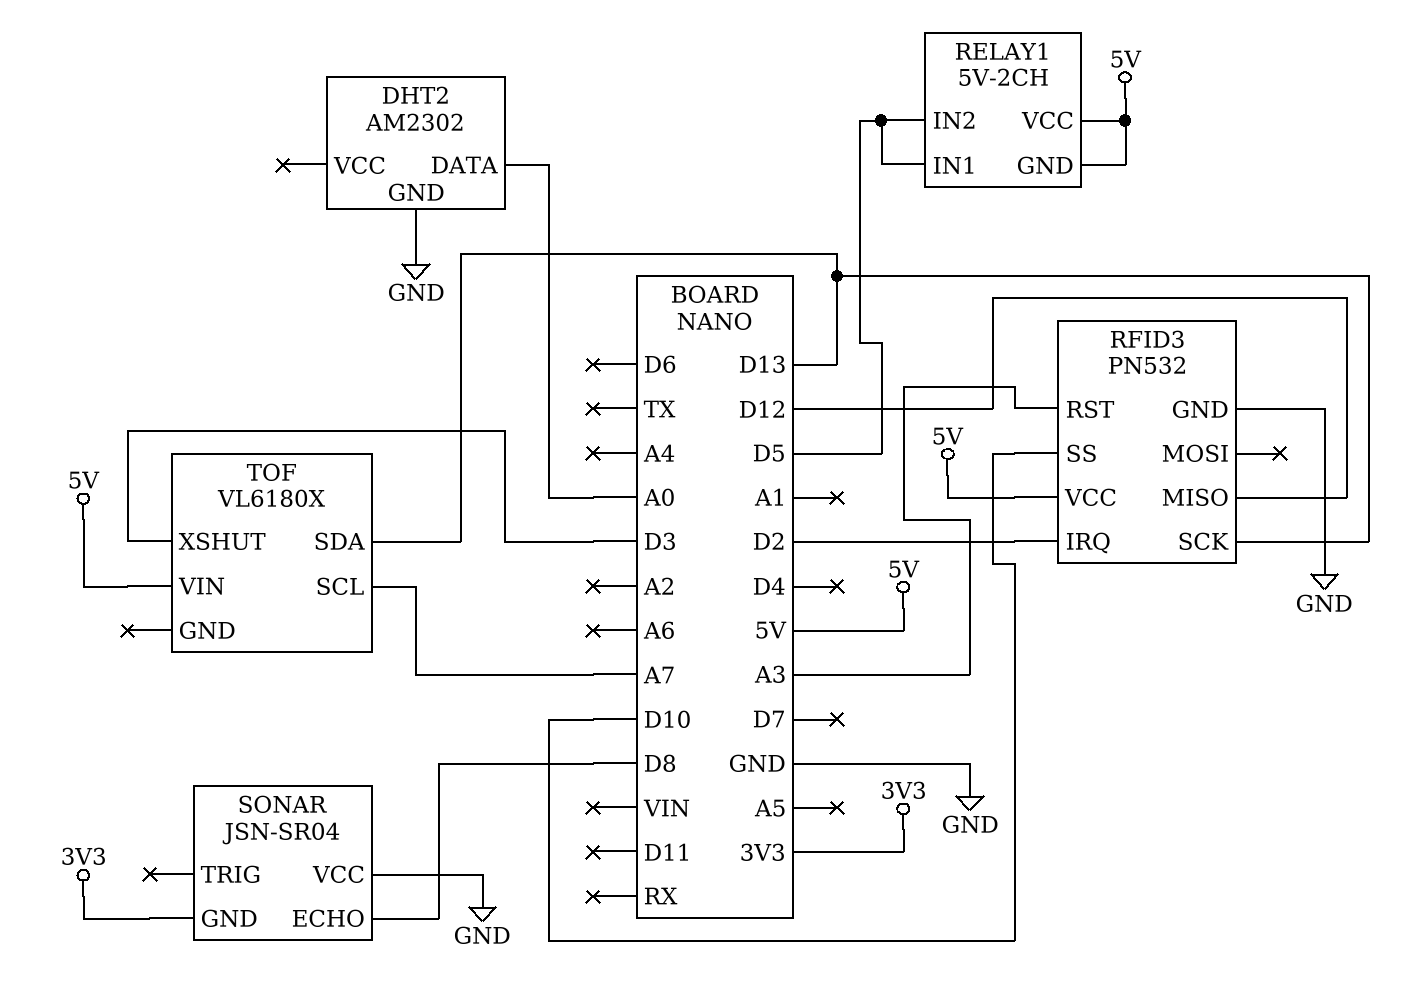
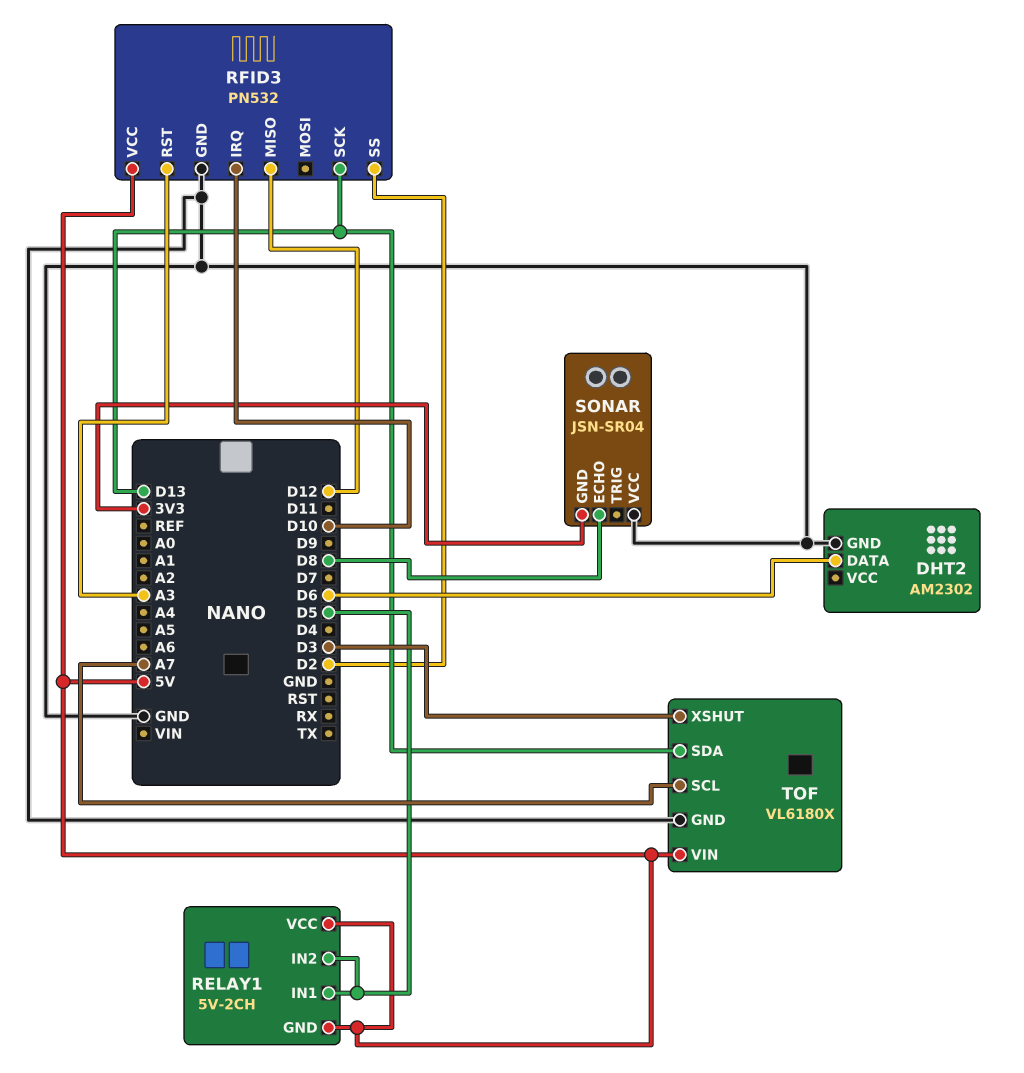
DHT2 pin DATA: A0 -> D6
RFID3 pin IRQ: D2 -> D10
RFID3 pin SS: D10 -> D2
TOF pin GND: none -> GND

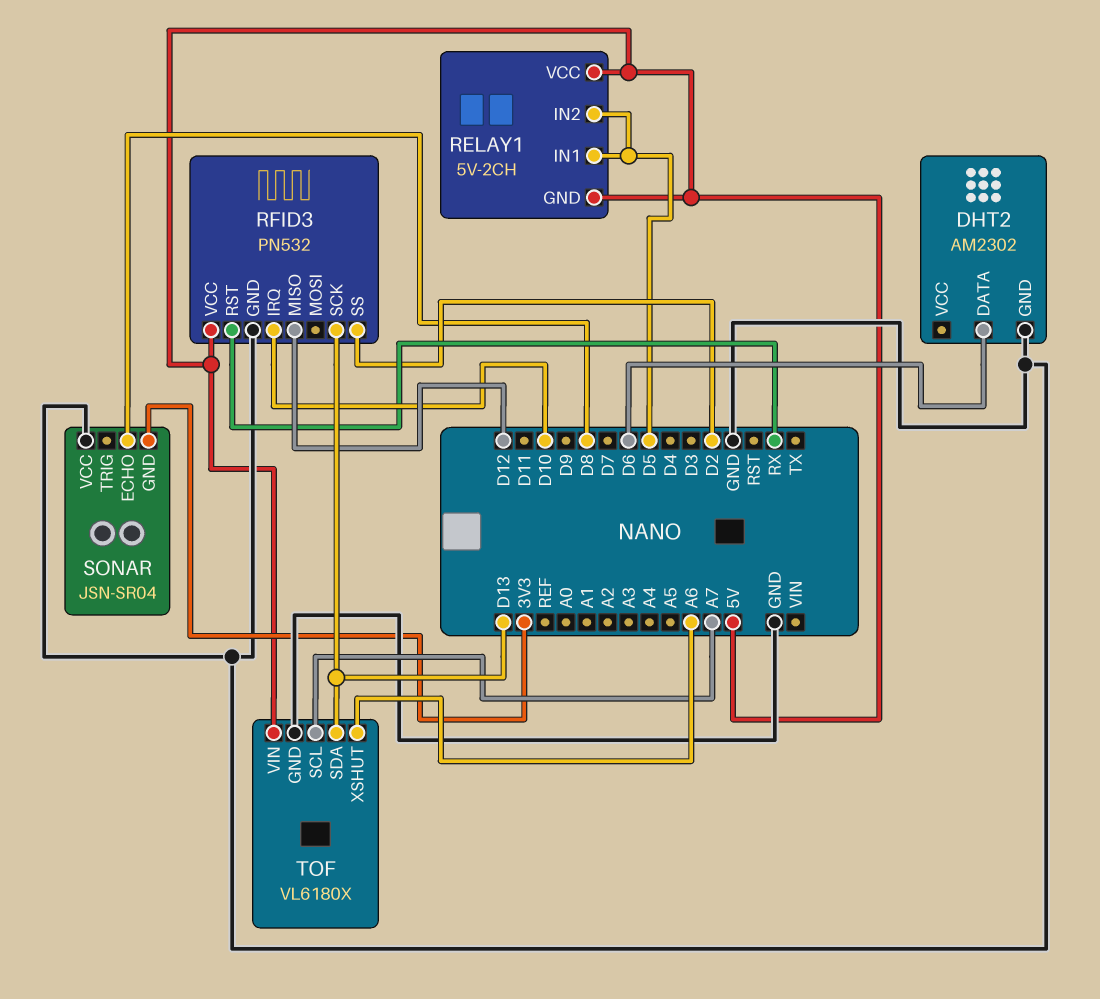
RFID3 pin RST: A3 -> RX
TOF pin XSHUT: D3 -> A6

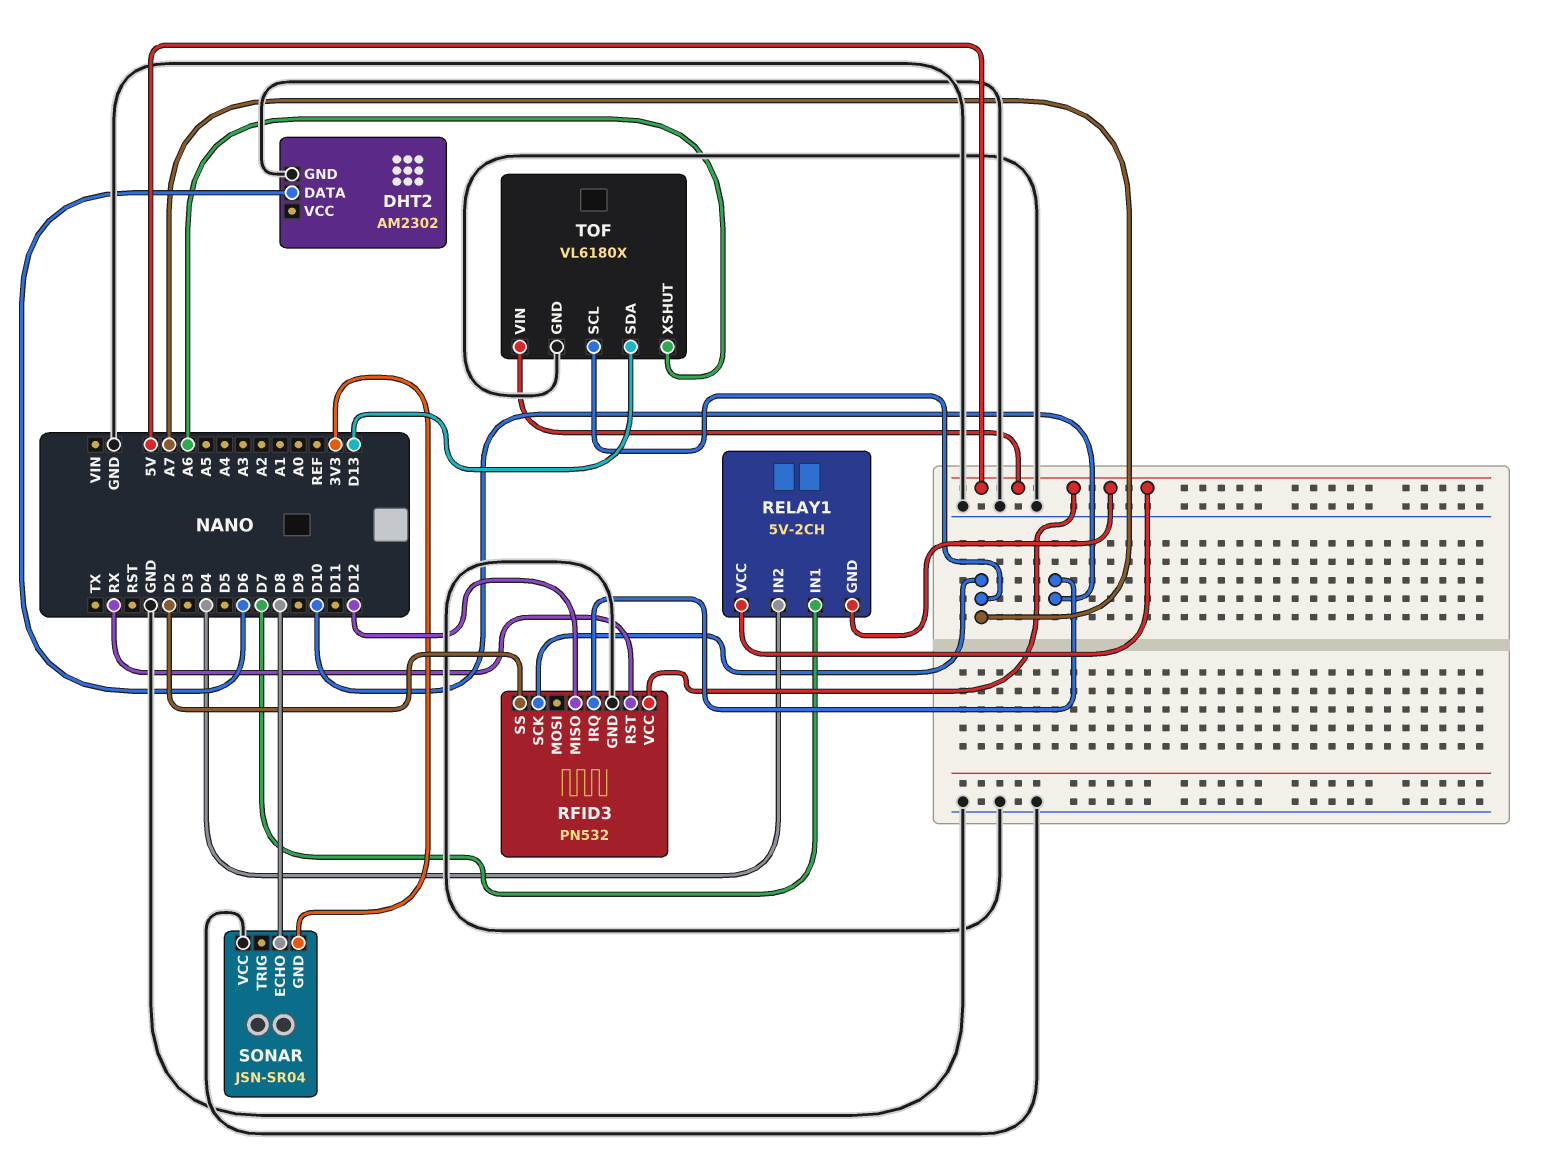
RELAY1 pin IN1: D5 -> D7
RELAY1 pin IN2: D5 -> D4
RFID3 pin SCK: D13 -> A7

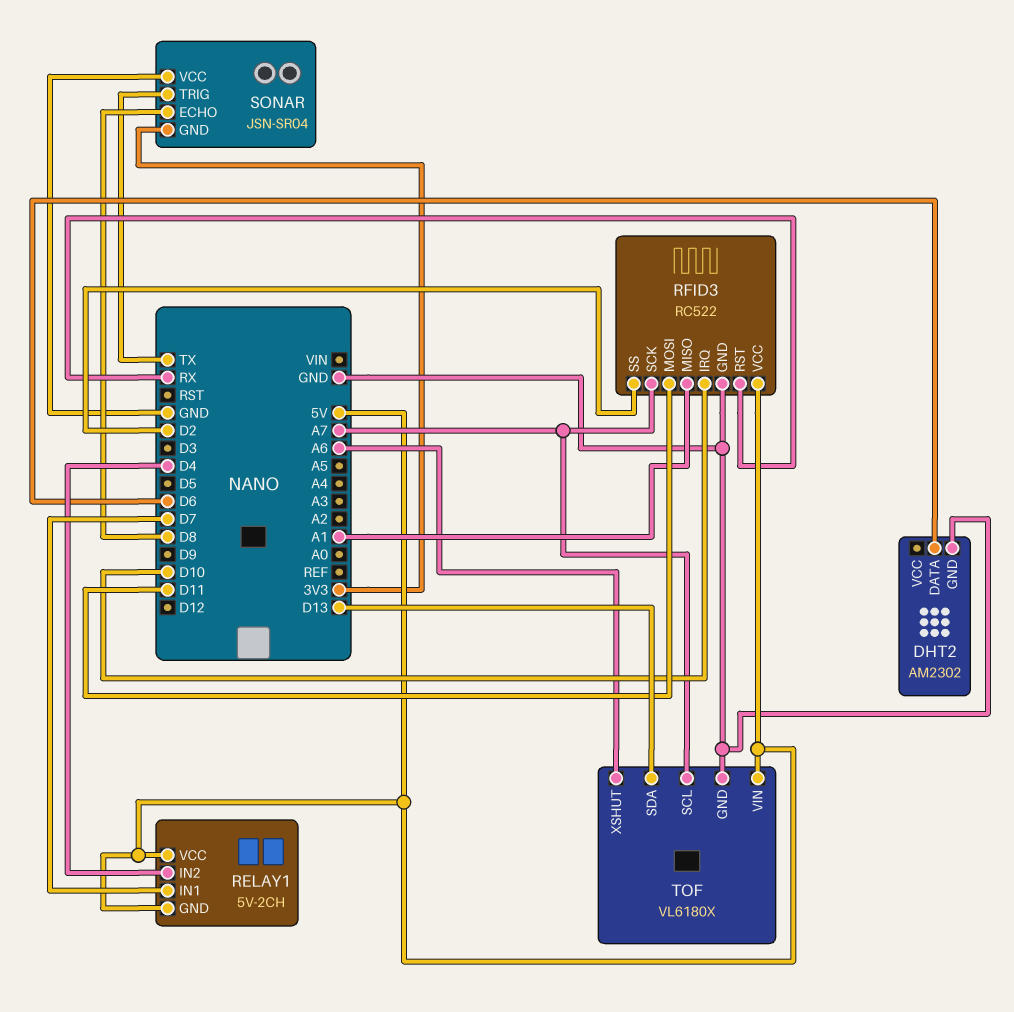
RFID3: PN532 -> RC522
RFID3 pin MISO: D12 -> A1
RFID3 pin MOSI: none -> D11
SONAR pin TRIG: none -> TX

